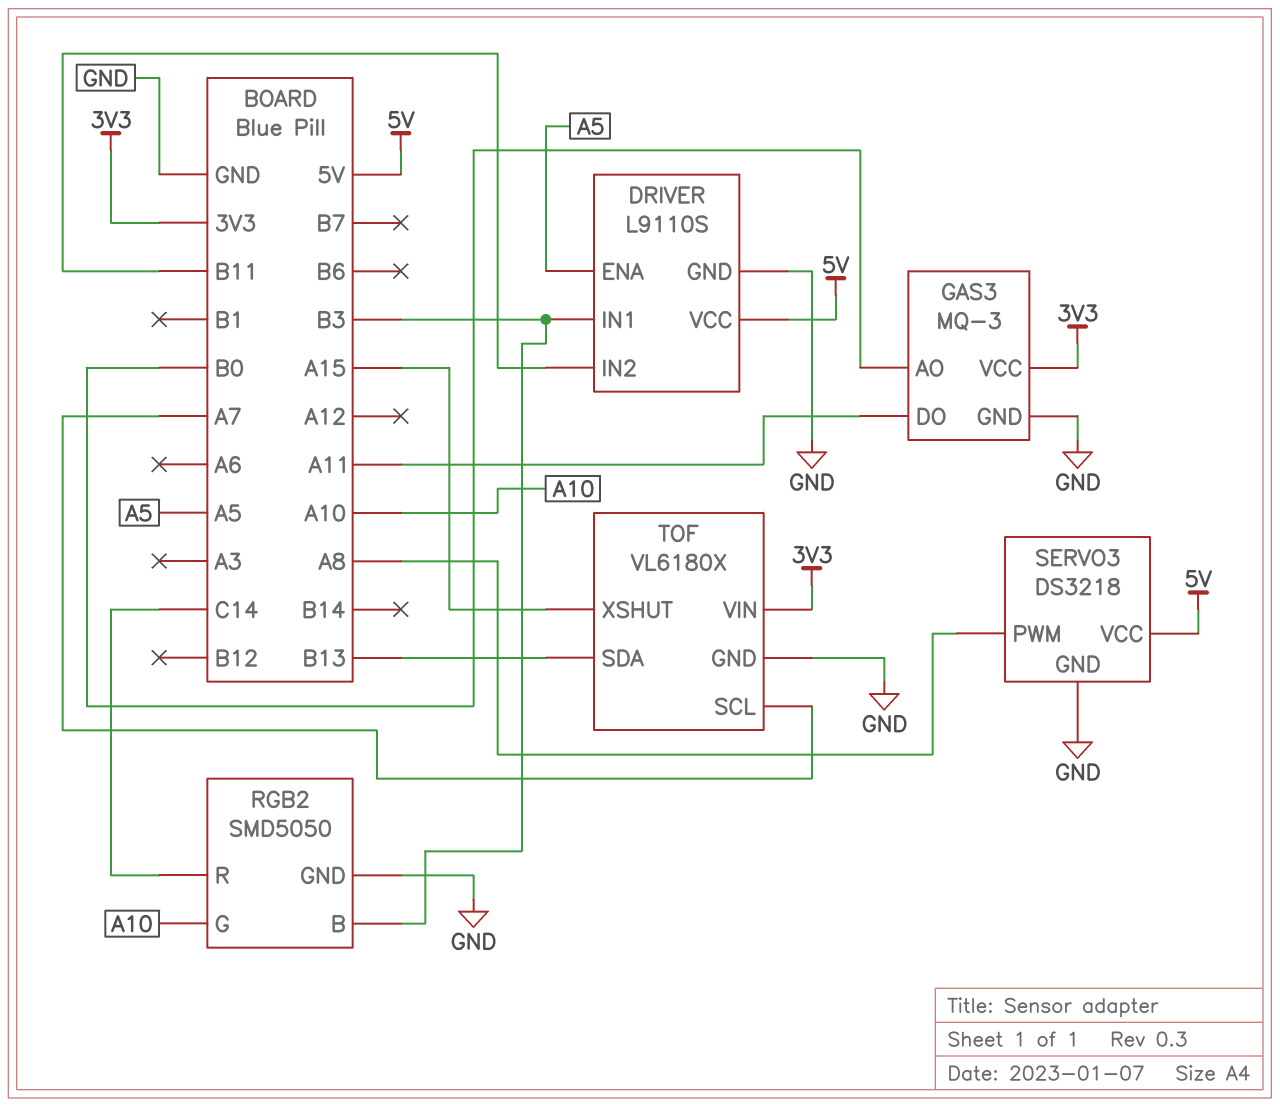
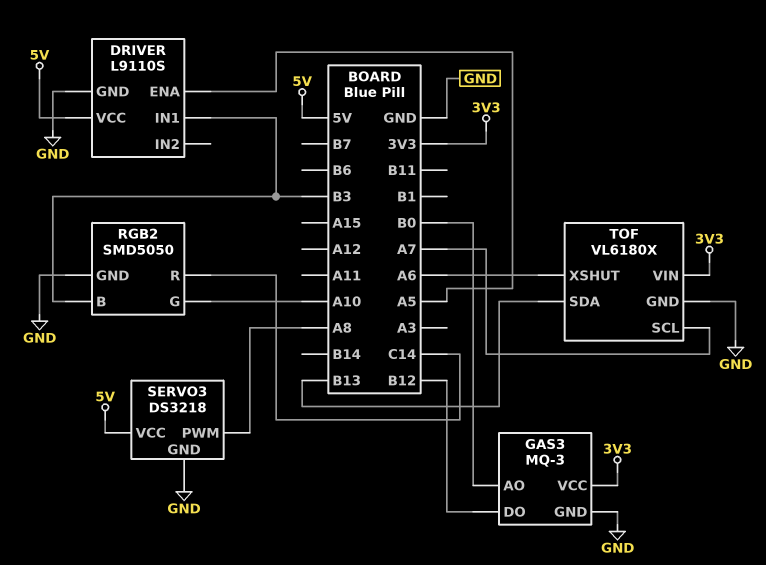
DRIVER pin IN2: B11 -> none
GAS3 pin DO: A11 -> B12
TOF pin XSHUT: A15 -> A6

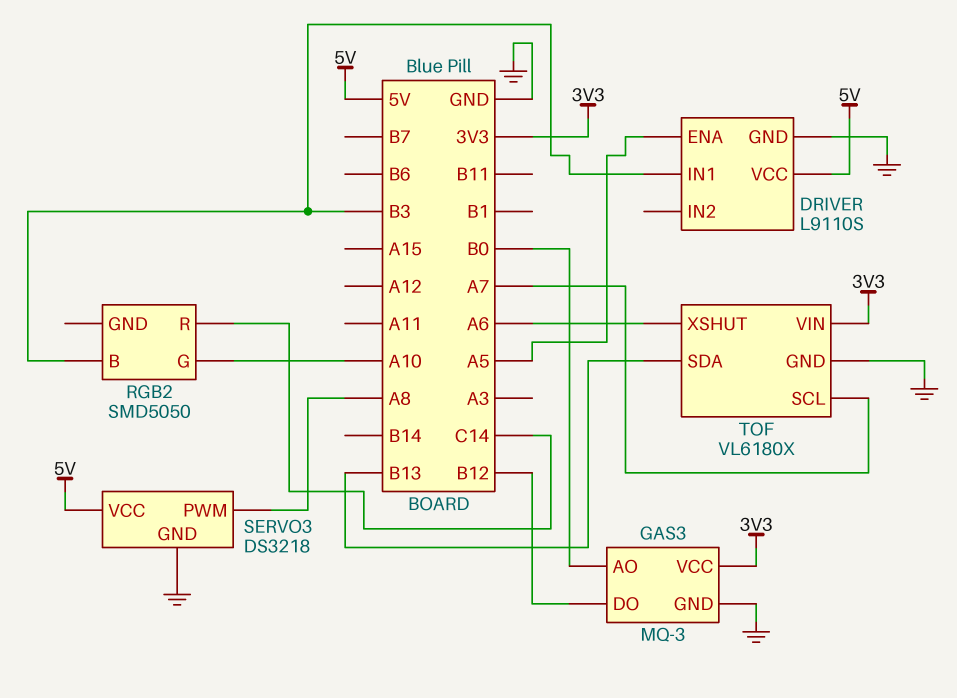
RGB2 pin GND: GND -> none

